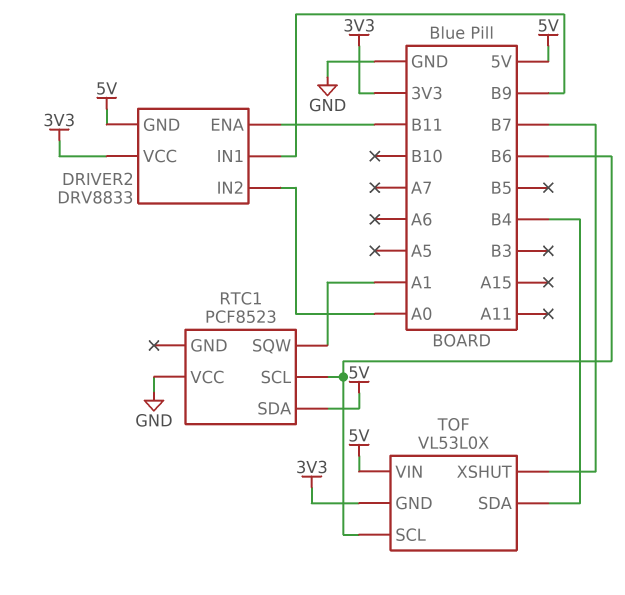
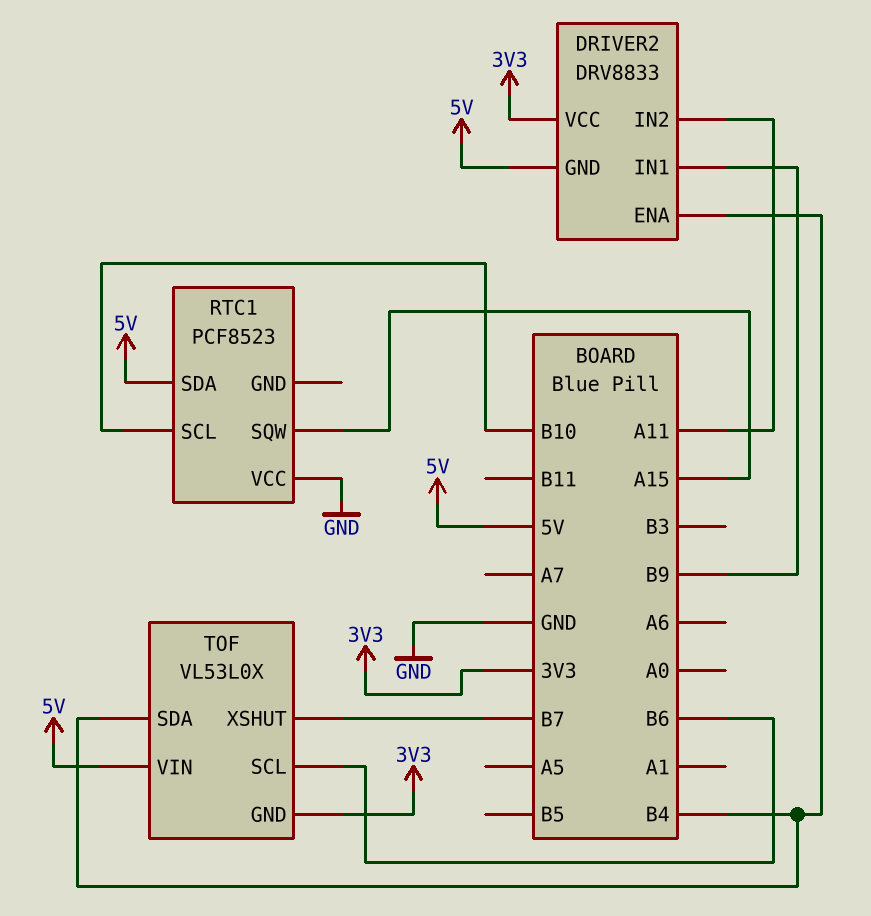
DRIVER2 pin ENA: B11 -> B4
DRIVER2 pin IN2: A0 -> A11
RTC1 pin SCL: B6 -> B10
RTC1 pin SQW: A1 -> A15

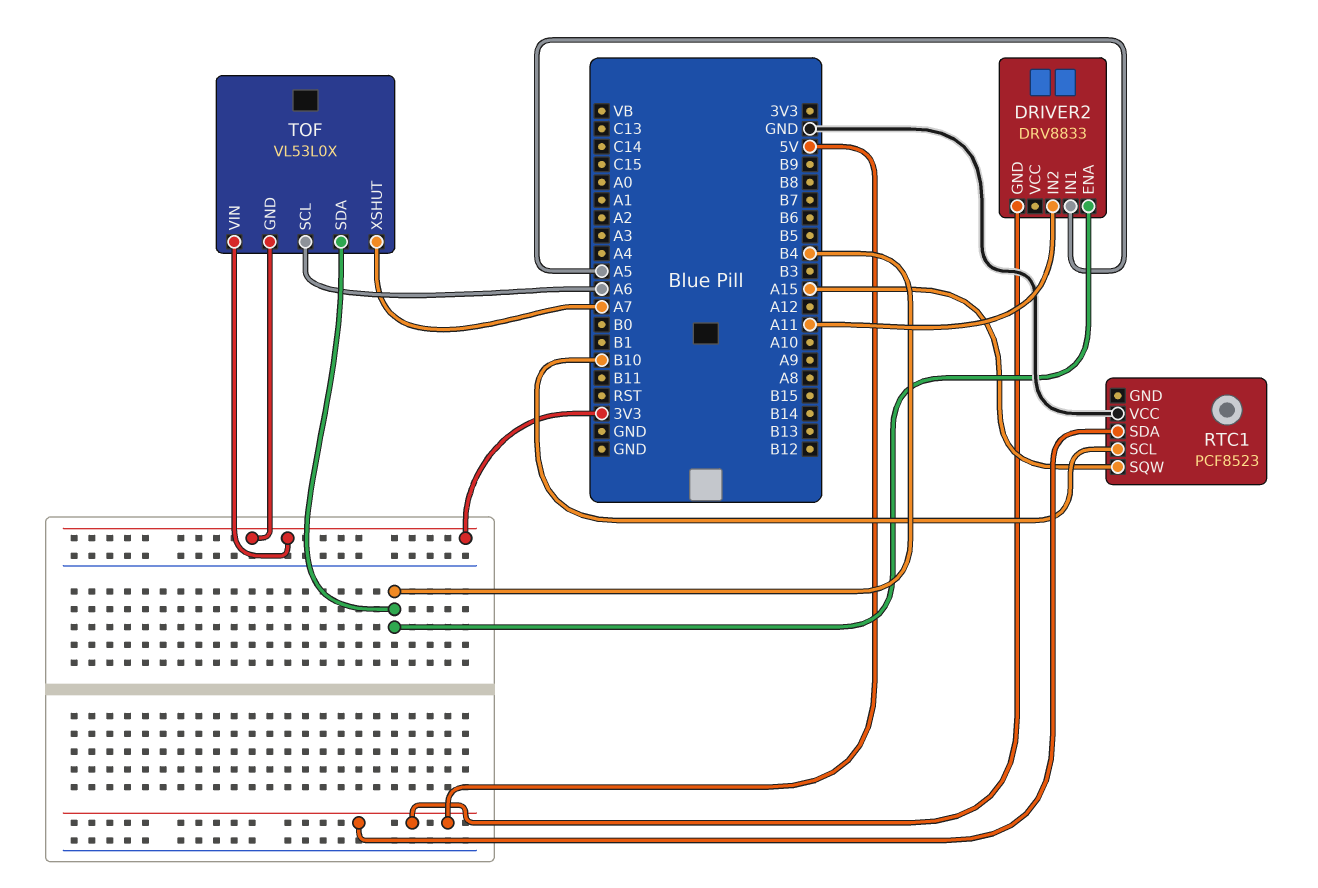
DRIVER2 pin IN1: B9 -> A5
DRIVER2 pin VCC: 3V3 -> none
TOF pin SCL: B6 -> A6
TOF pin VIN: 5V -> 3V3
TOF pin XSHUT: B7 -> A7

